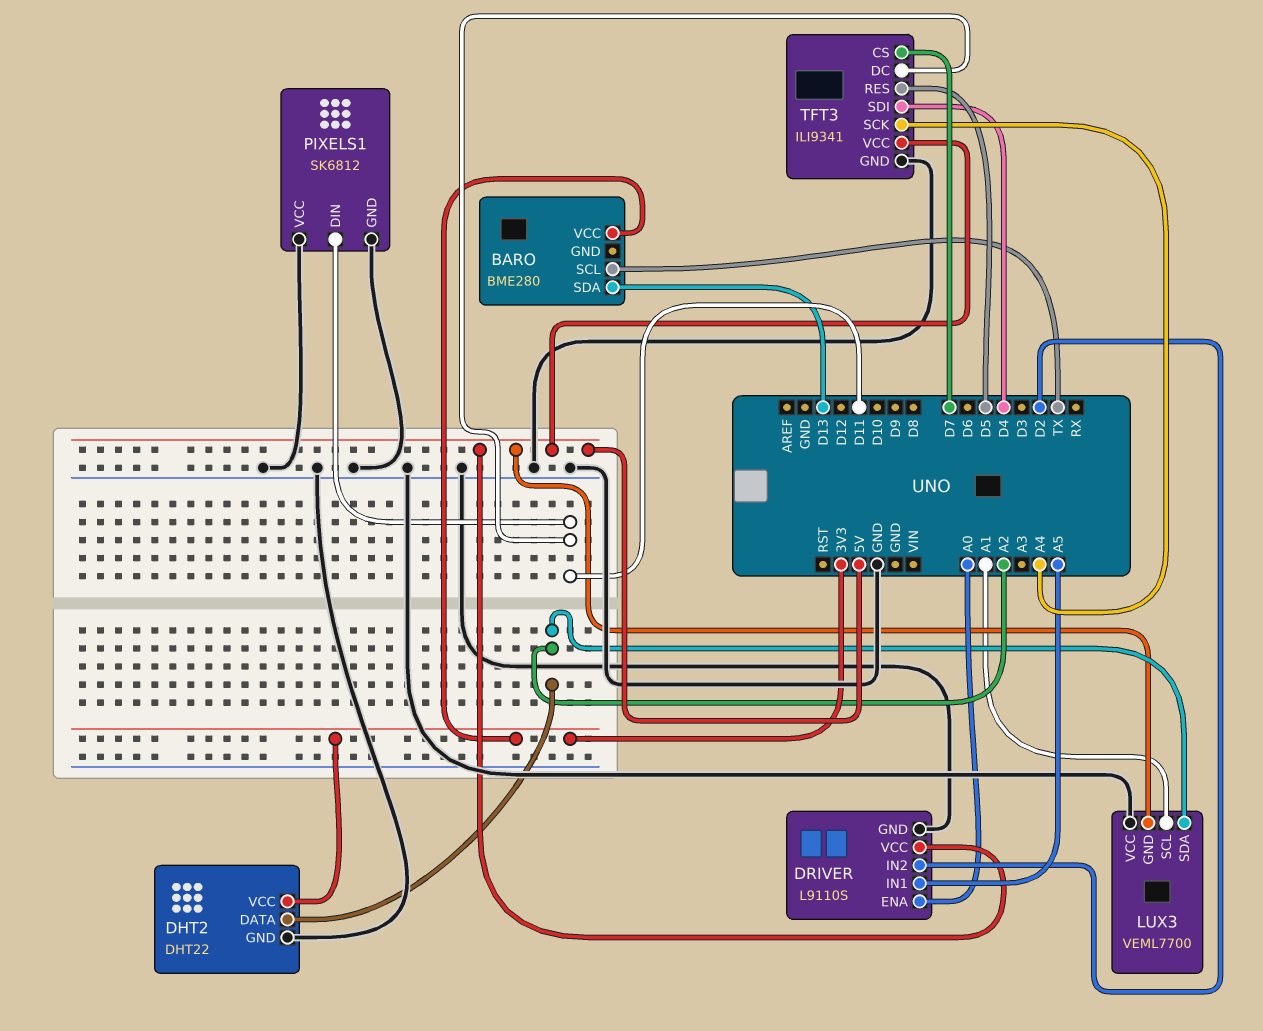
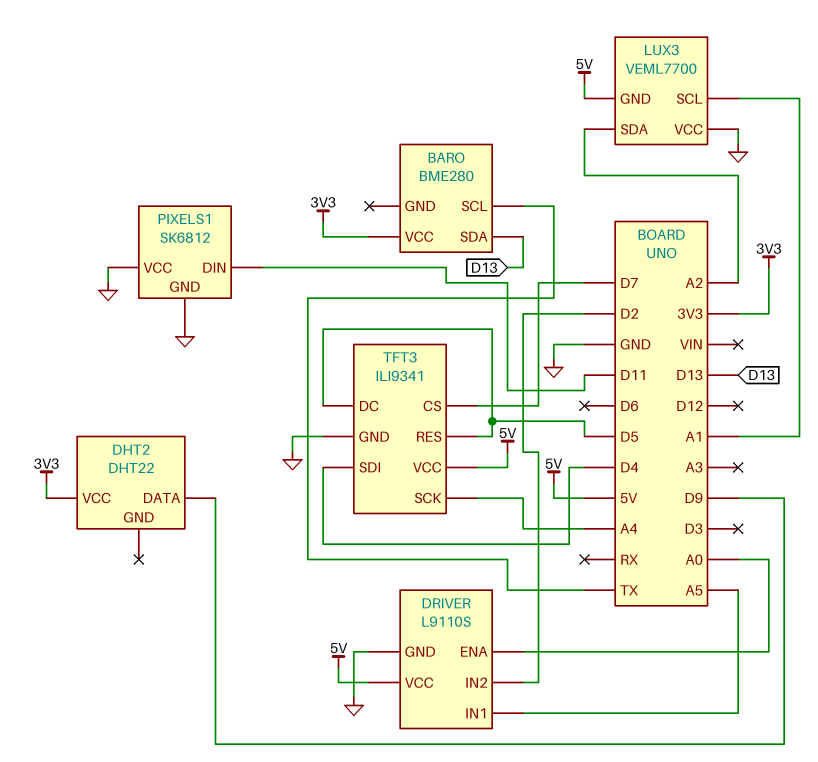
DHT2 pin DATA: A2 -> D9
DHT2 pin GND: GND -> none
TFT3 pin DC: D11 -> D5

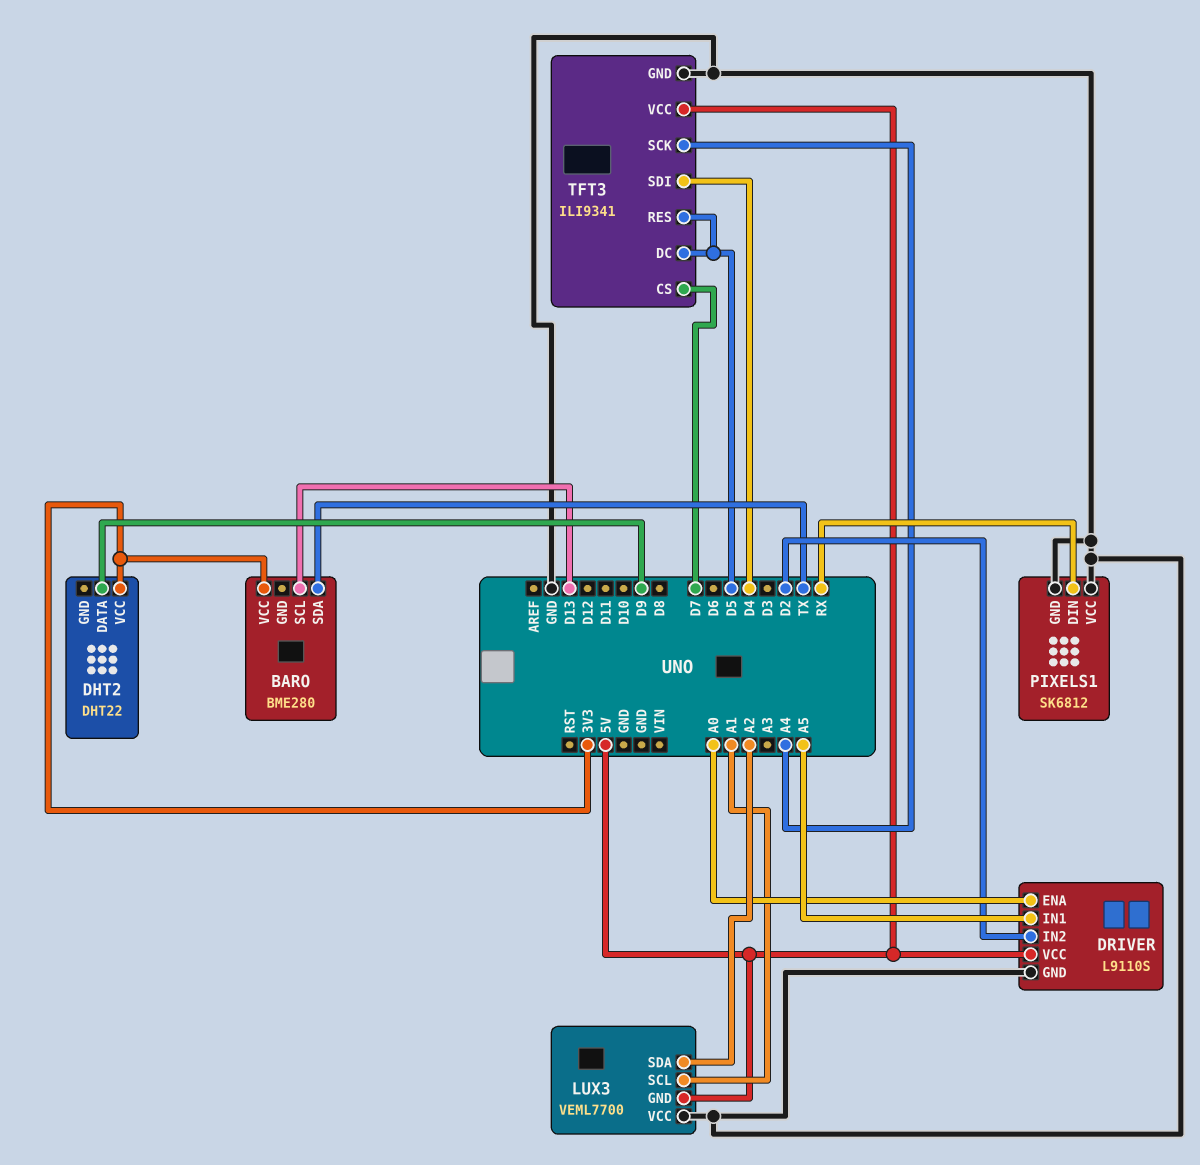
BARO pin SCL: TX -> D13
BARO pin SDA: D13 -> TX
PIXELS1 pin DIN: D11 -> RX

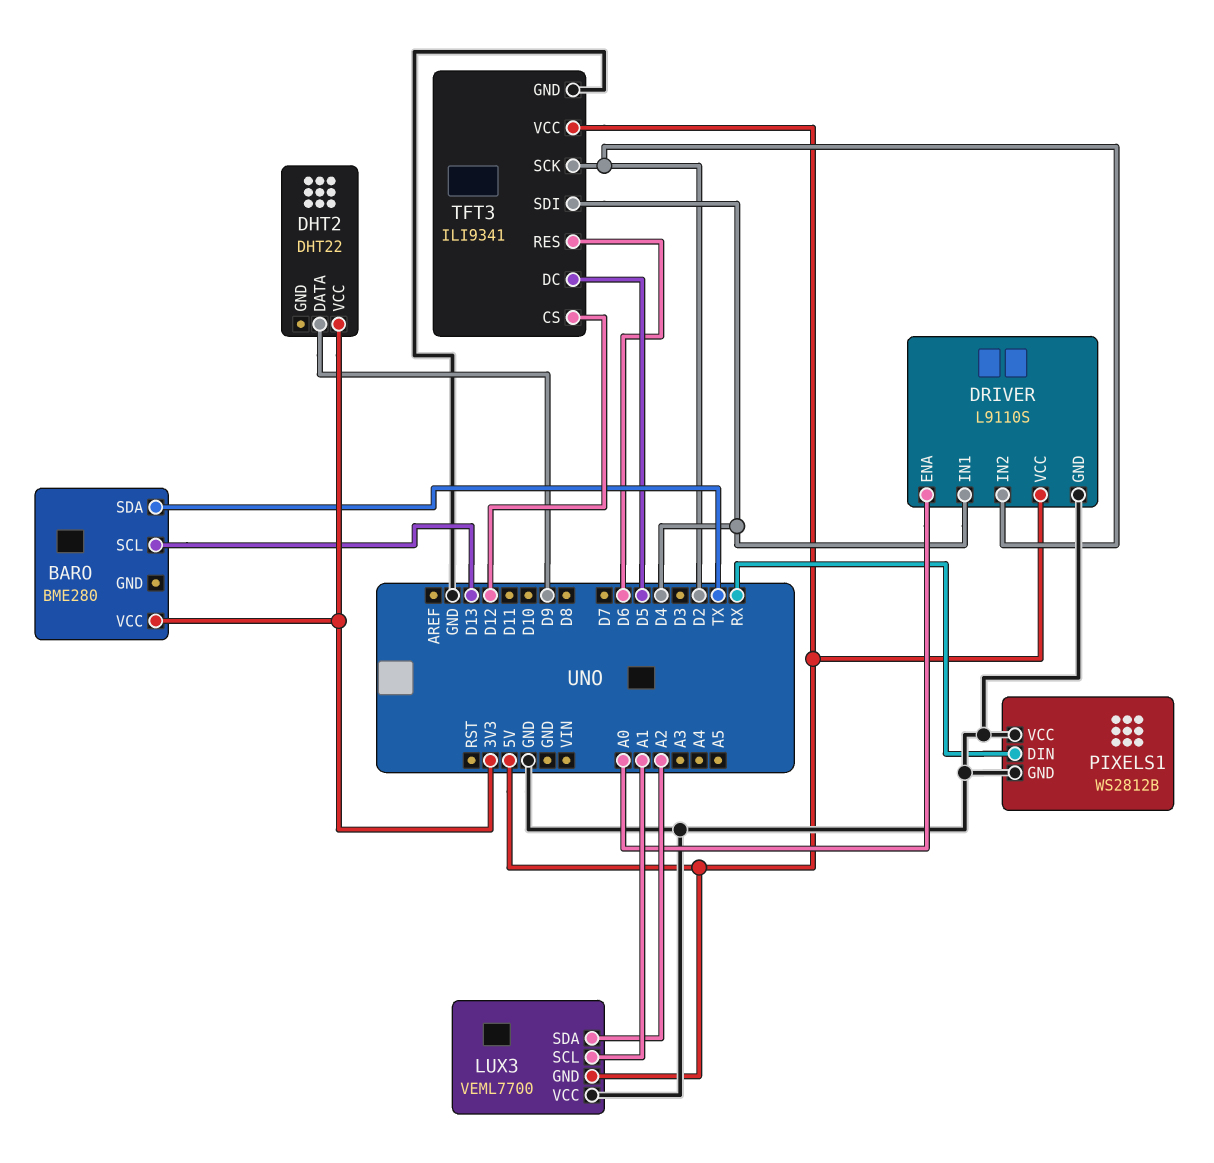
DRIVER pin IN1: A5 -> D4
PIXELS1: SK6812 -> WS2812B
TFT3 pin CS: D7 -> D12
TFT3 pin RES: D5 -> D6
TFT3 pin SCK: A4 -> D2

